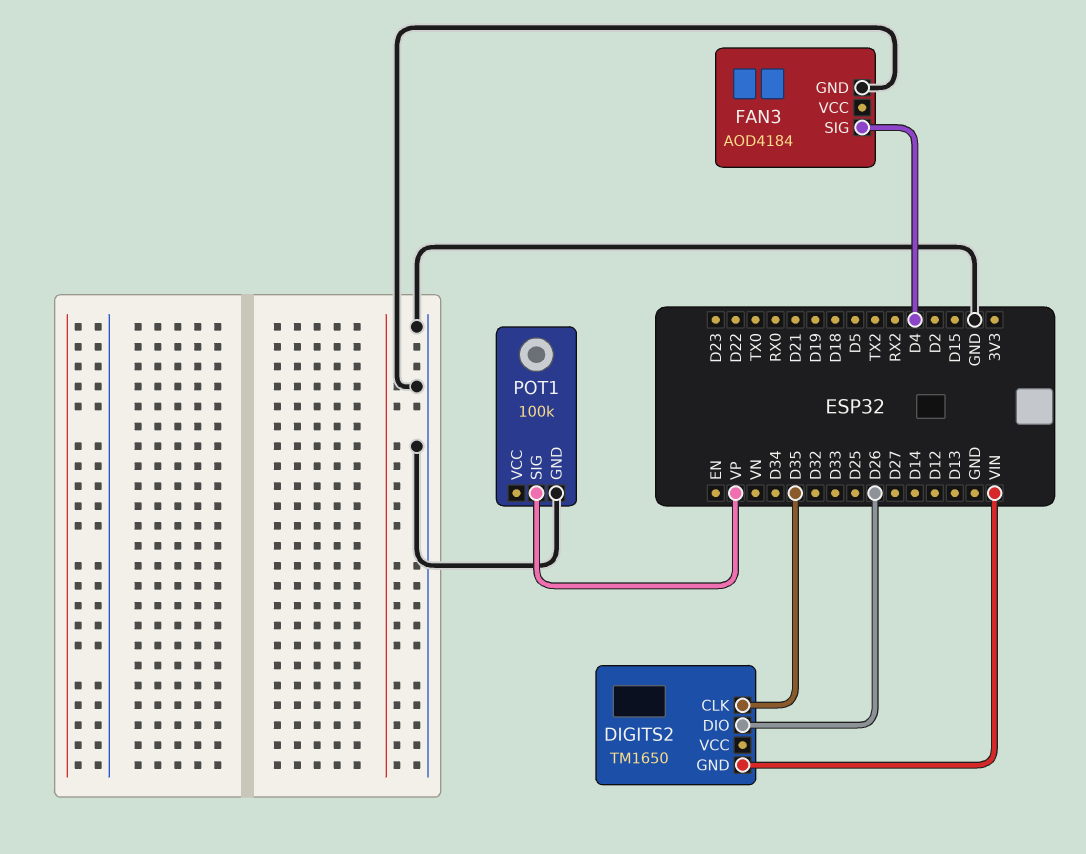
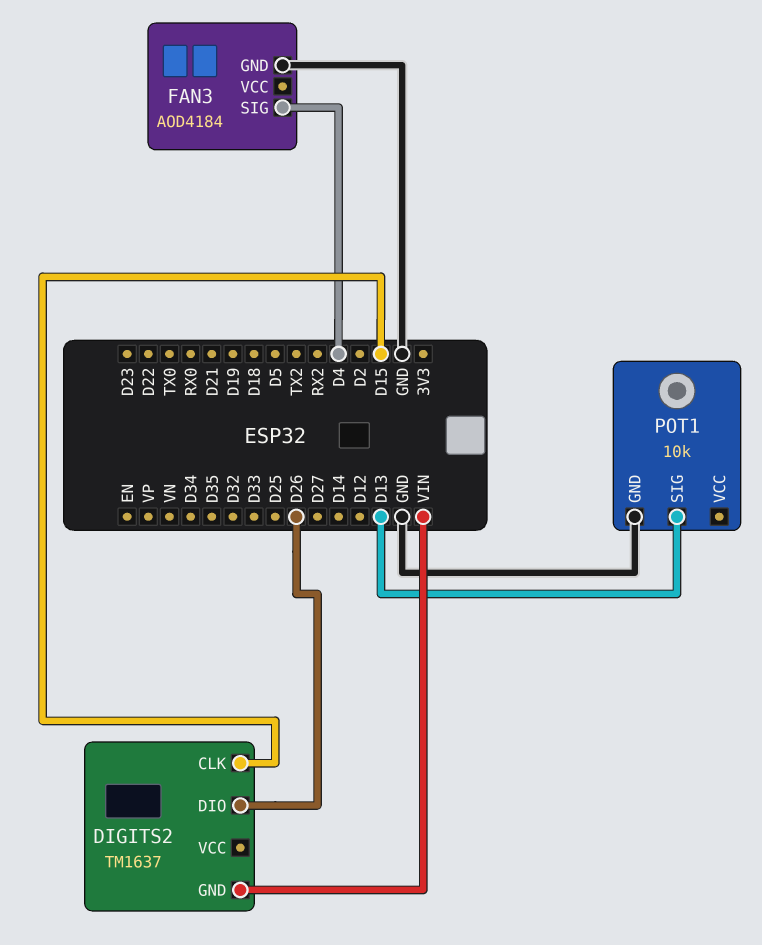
DIGITS2: TM1650 -> TM1637
DIGITS2 pin CLK: D35 -> D15
POT1: 100k -> 10k
POT1 pin SIG: VP -> D13

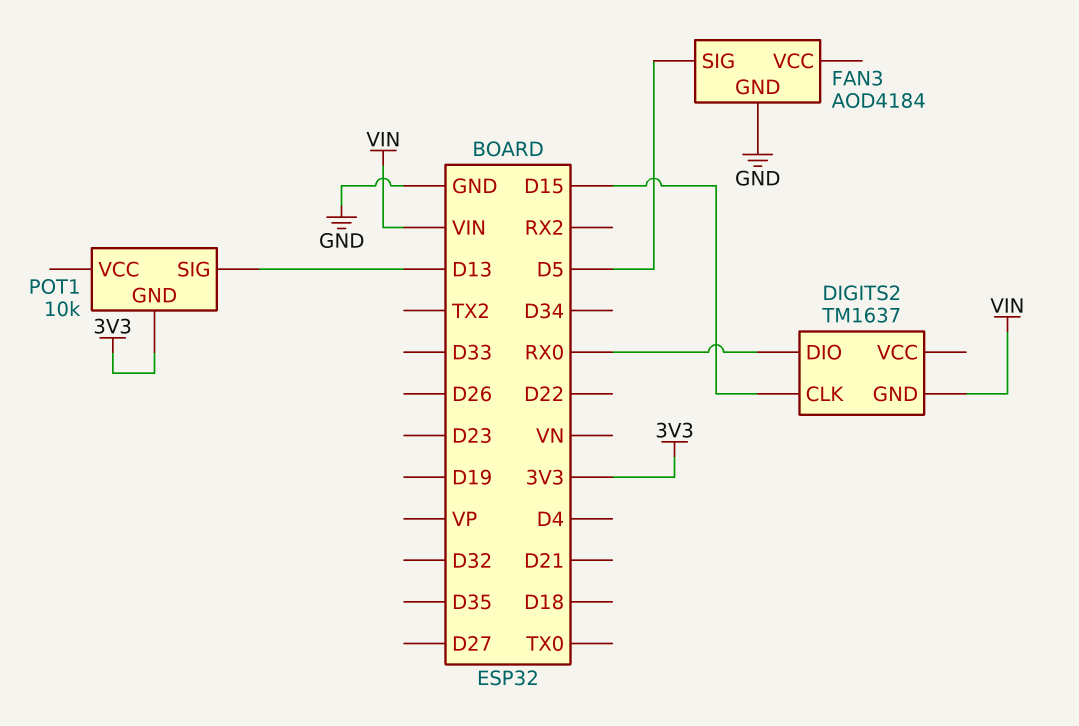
DIGITS2 pin DIO: D26 -> RX0
FAN3 pin SIG: D4 -> D5
POT1 pin GND: GND -> 3V3

